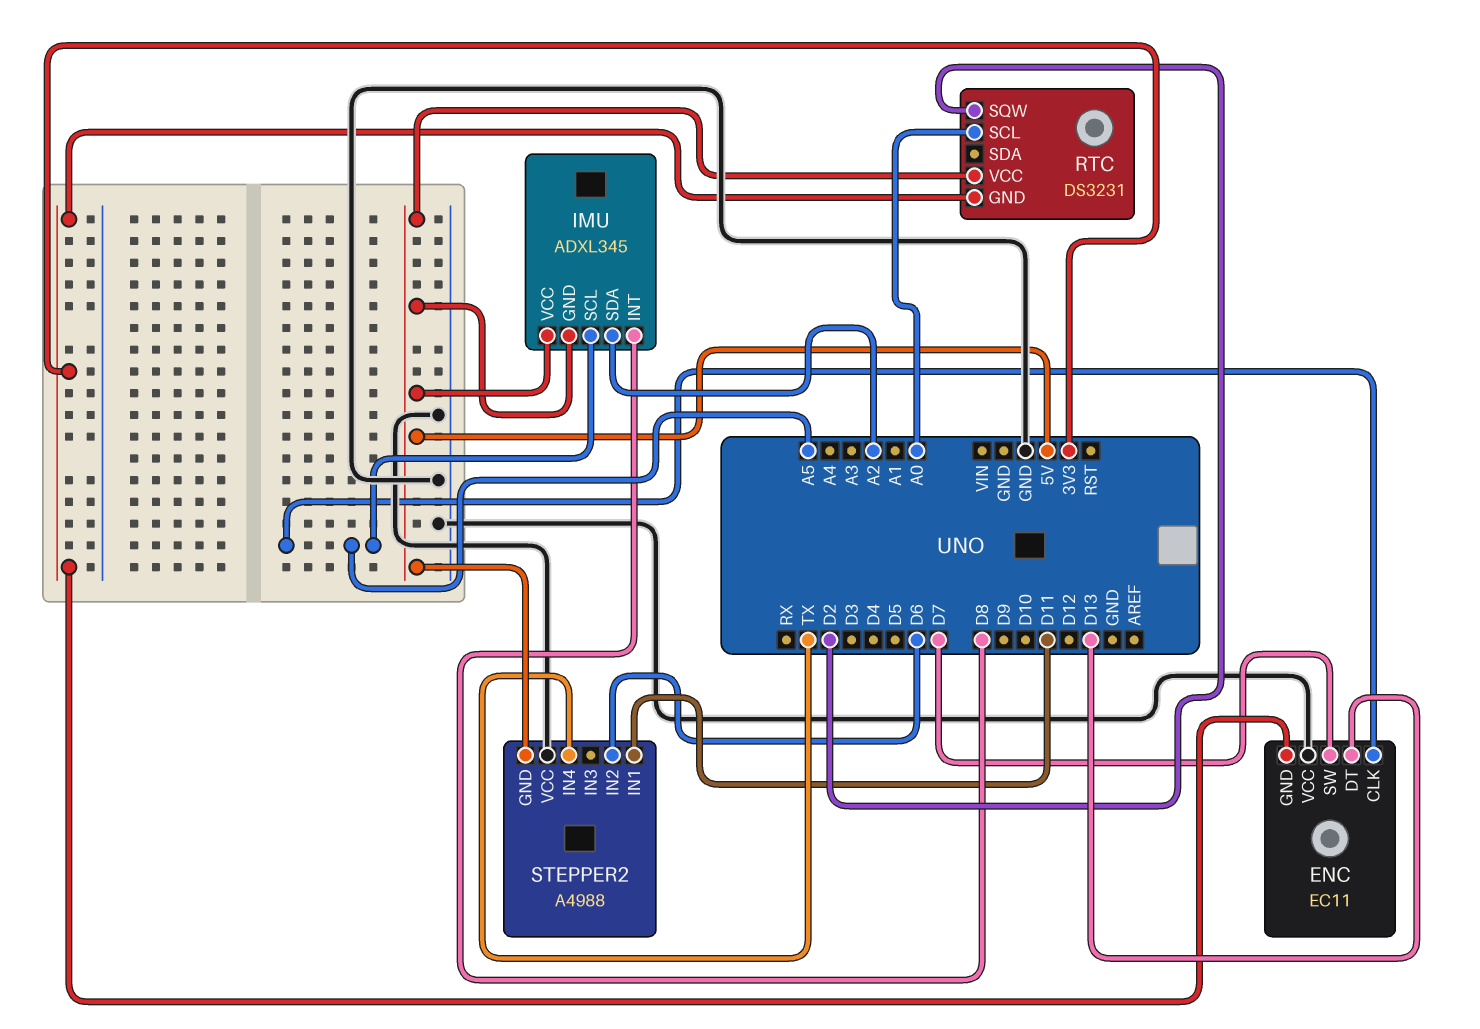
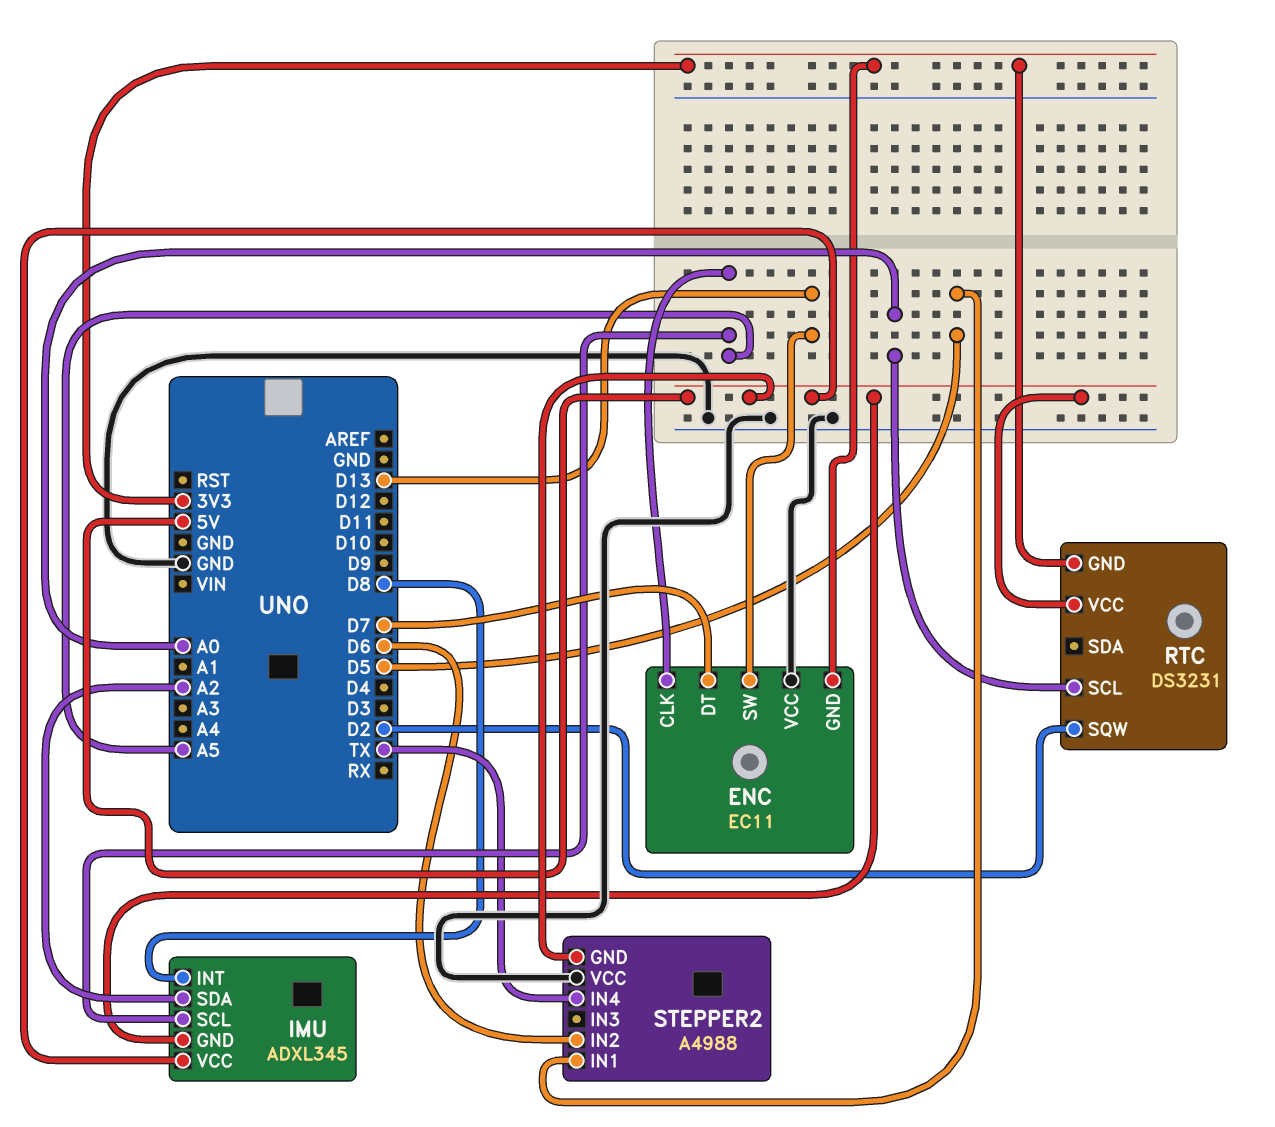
ENC pin DT: D13 -> D7
ENC pin SW: D7 -> D13
STEPPER2 pin IN1: D11 -> D5

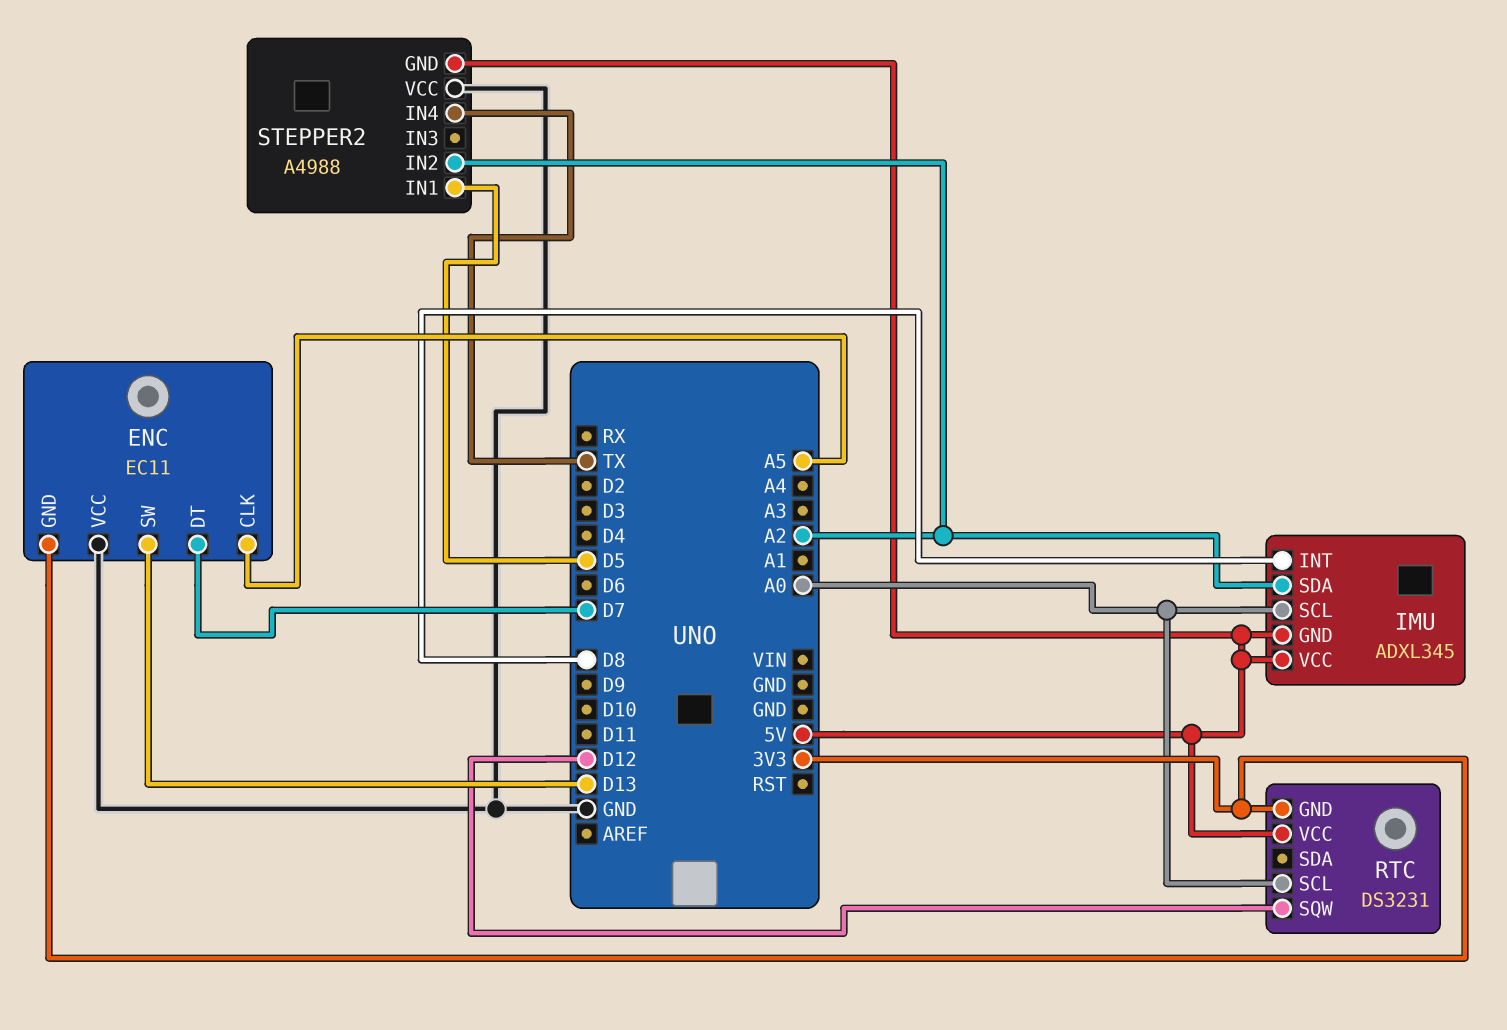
IMU pin SCL: A5 -> A0
RTC pin SQW: D2 -> D12
STEPPER2 pin IN2: D6 -> A2

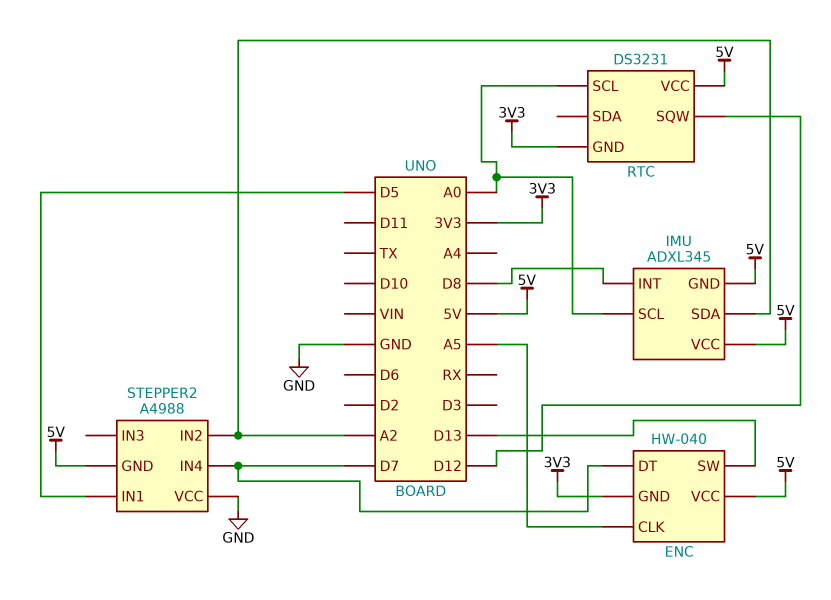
ENC: EC11 -> HW-040
ENC pin VCC: GND -> 5V
STEPPER2 pin IN4: TX -> D7

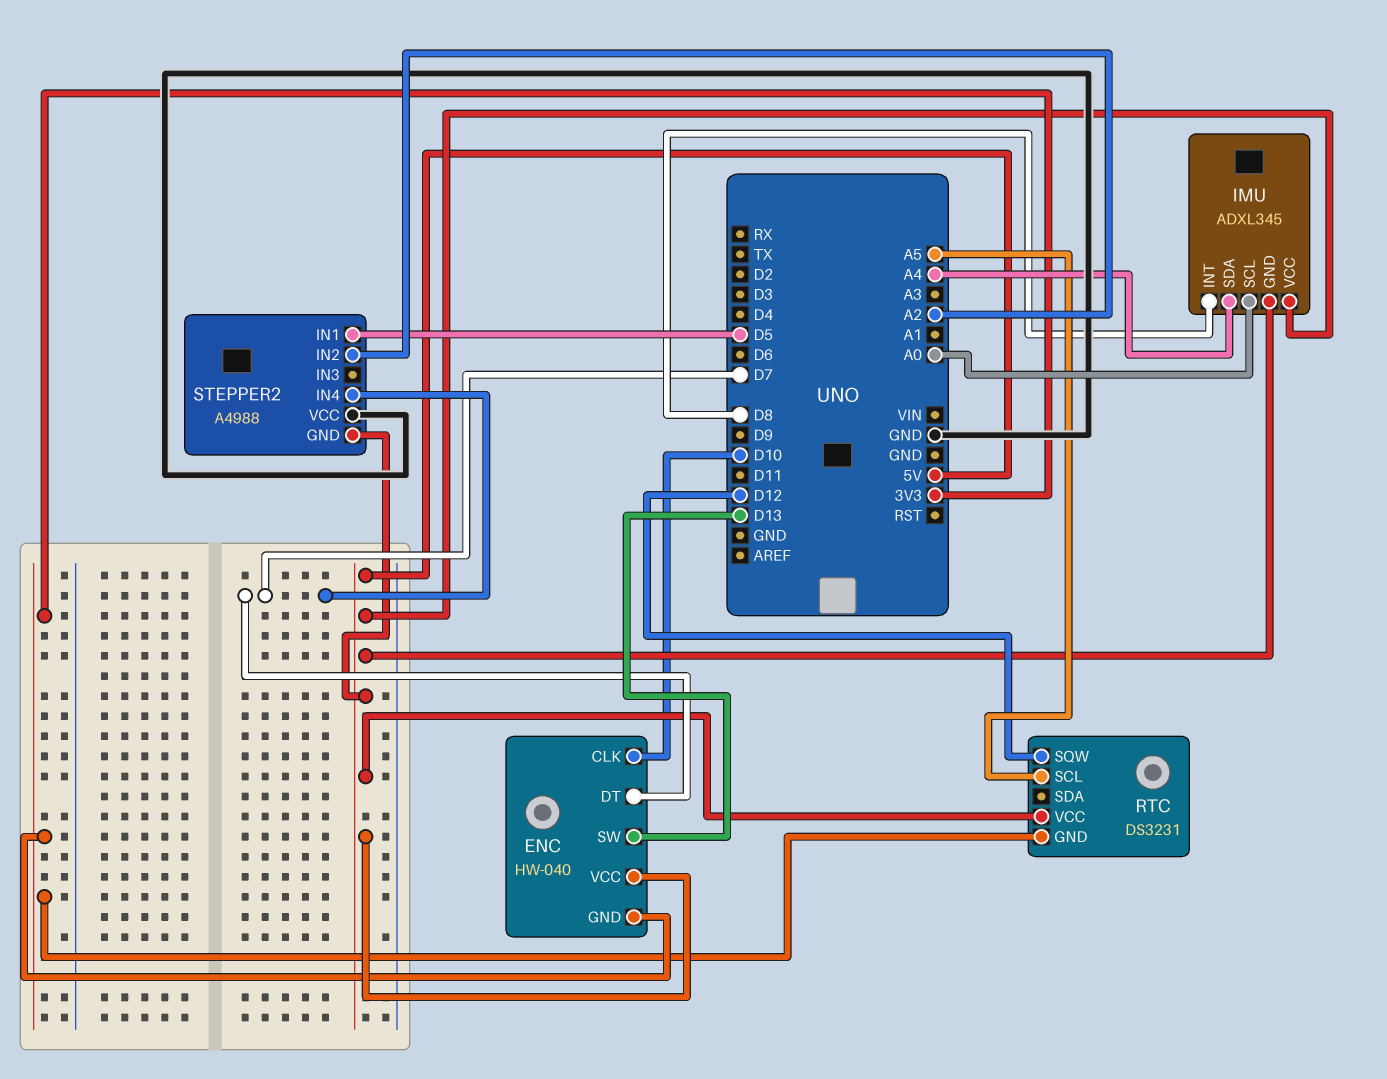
ENC pin CLK: A5 -> D10
IMU pin SDA: A2 -> A4
RTC pin SCL: A0 -> A5

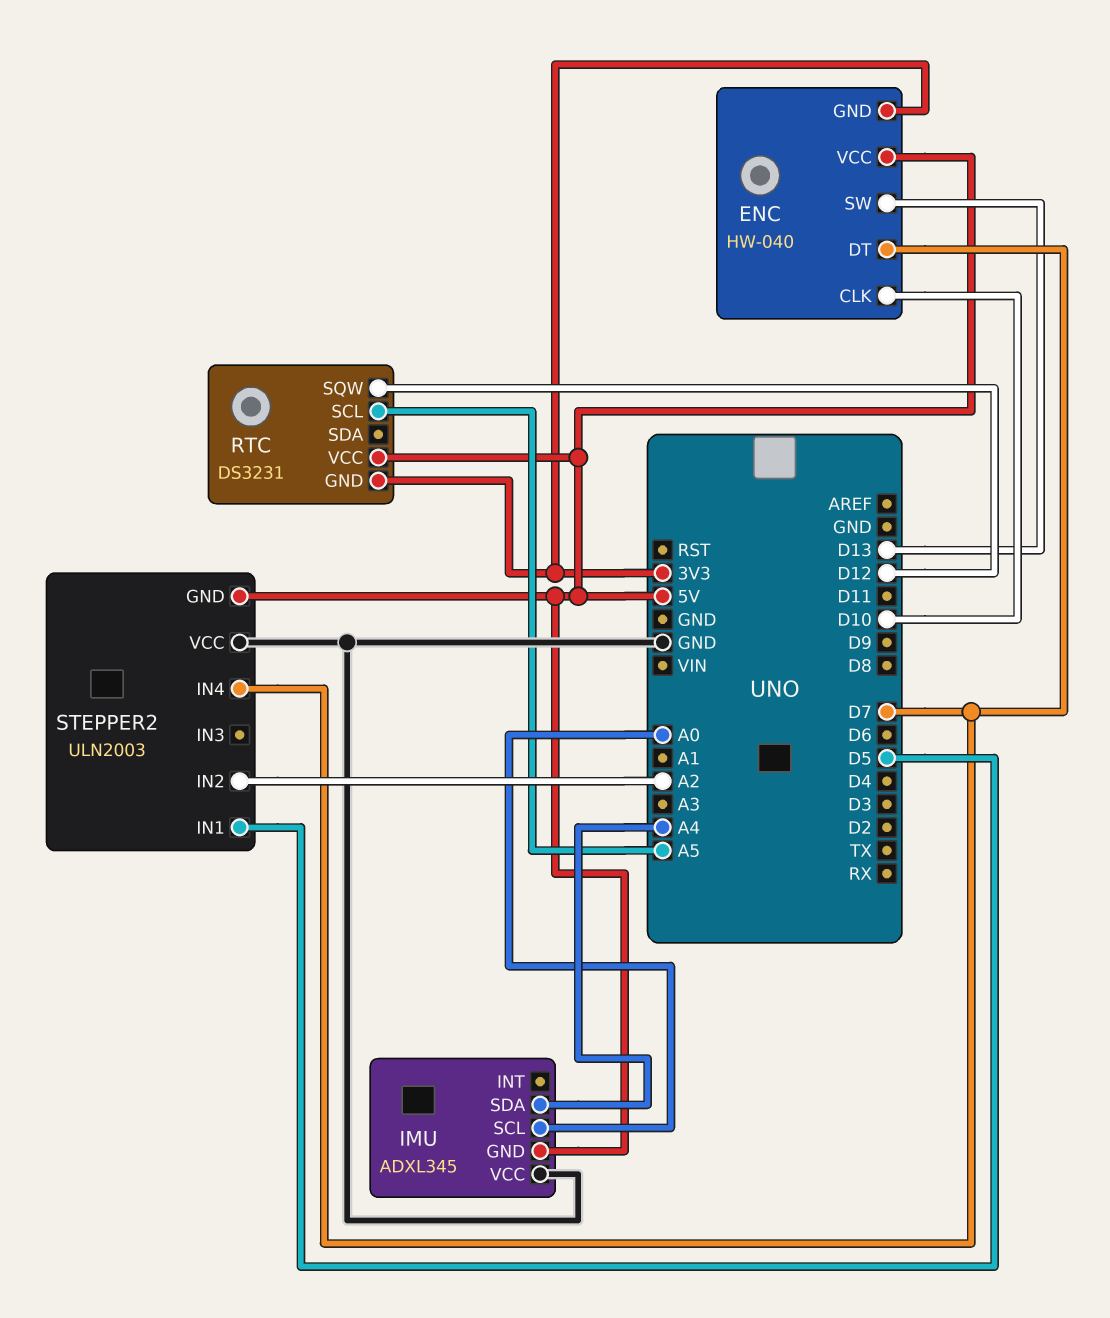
IMU pin INT: D8 -> none
IMU pin VCC: 5V -> GND
STEPPER2: A4988 -> ULN2003

